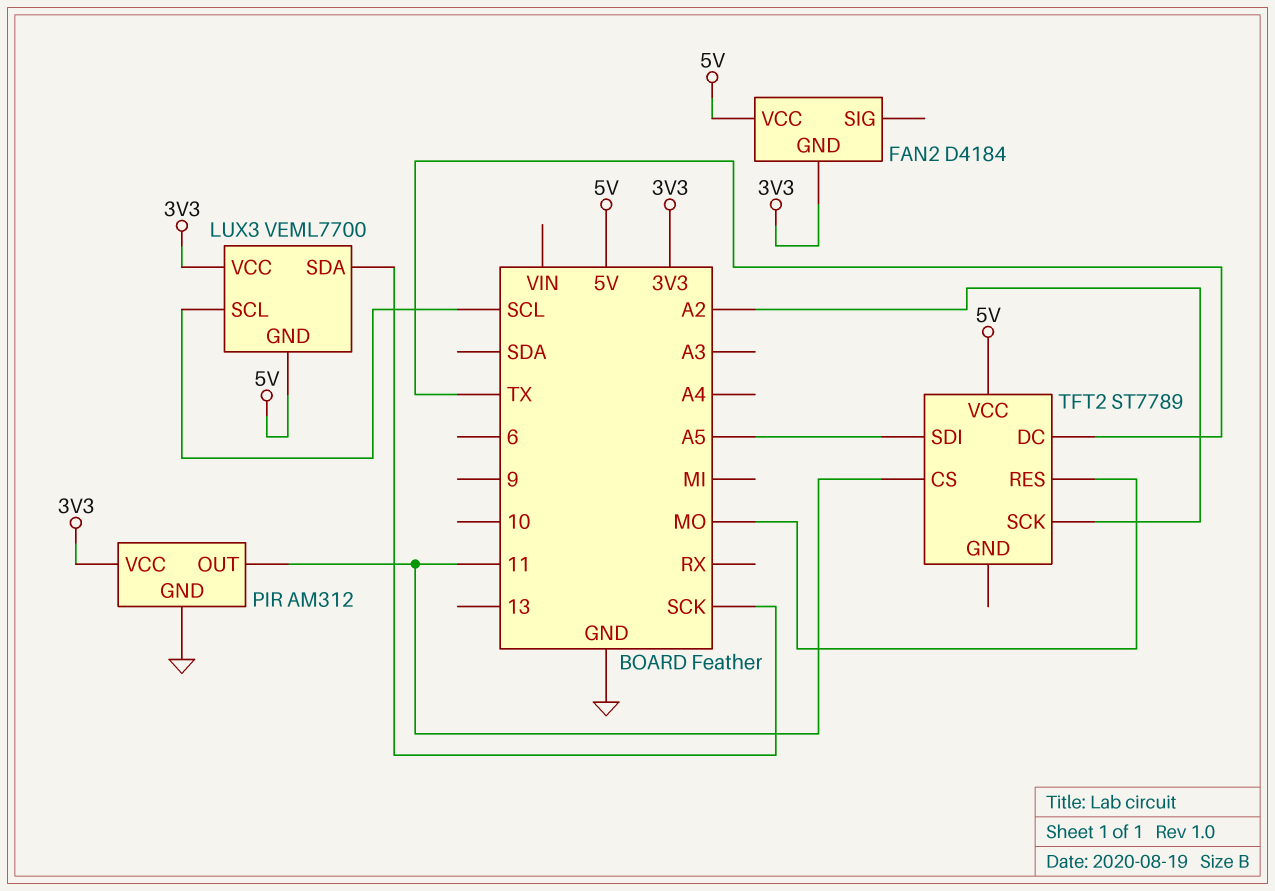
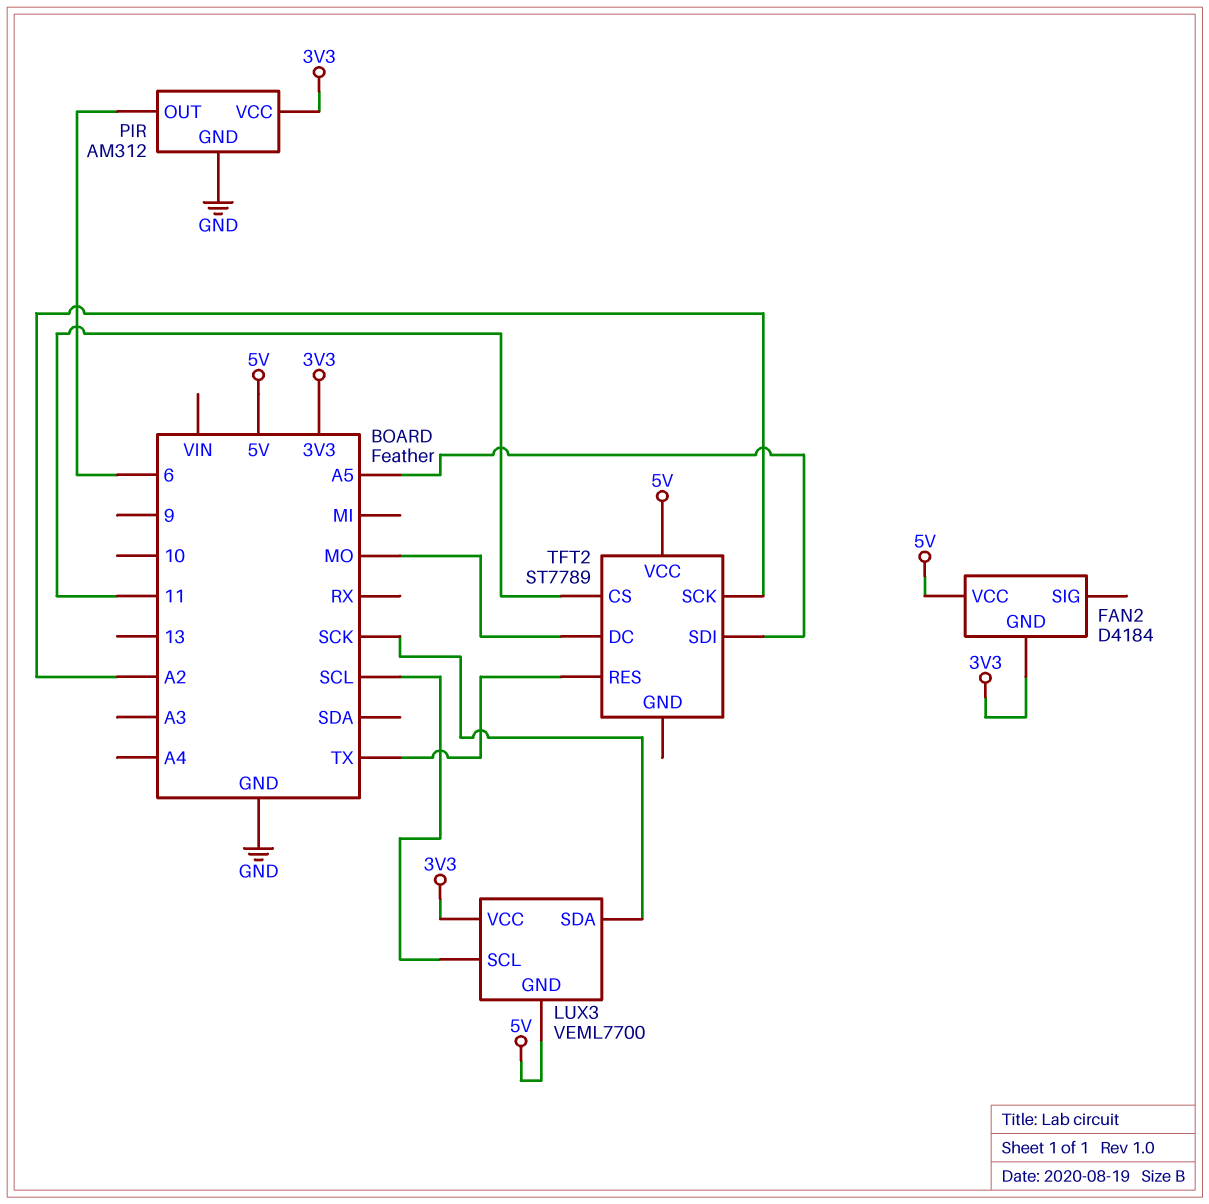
PIR pin OUT: 11 -> 6
TFT2 pin DC: TX -> MO
TFT2 pin RES: MO -> TX

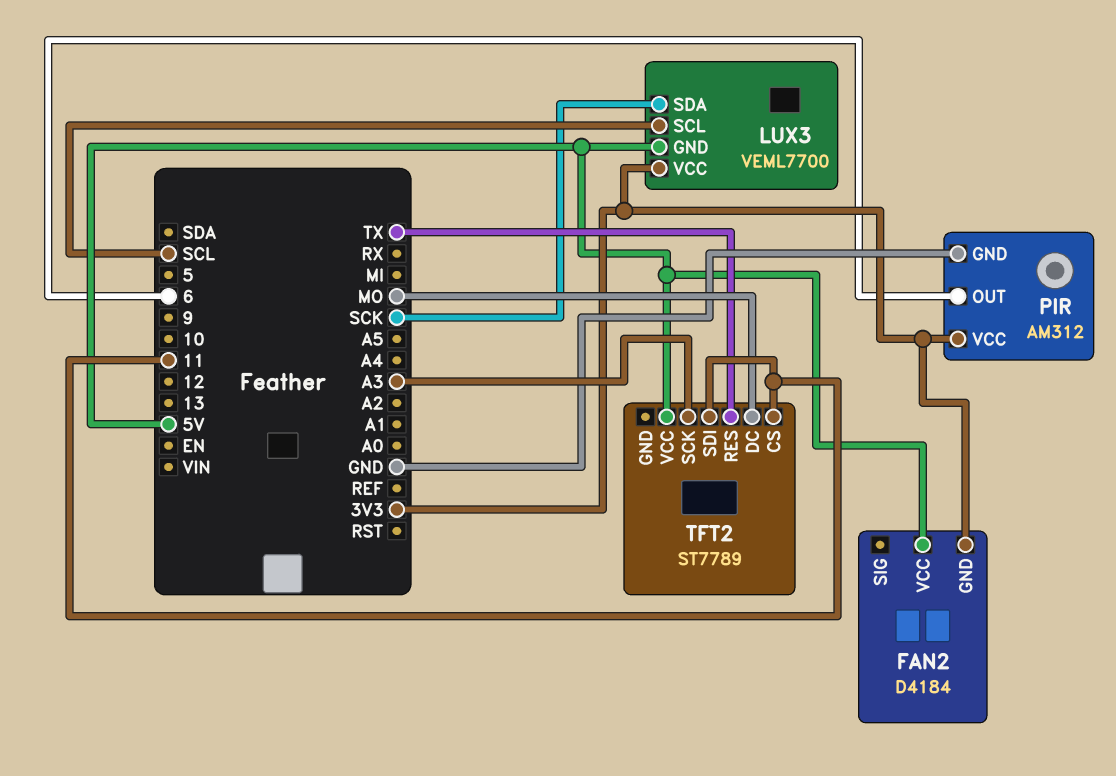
TFT2 pin SCK: A2 -> A3
TFT2 pin SDI: A5 -> 11

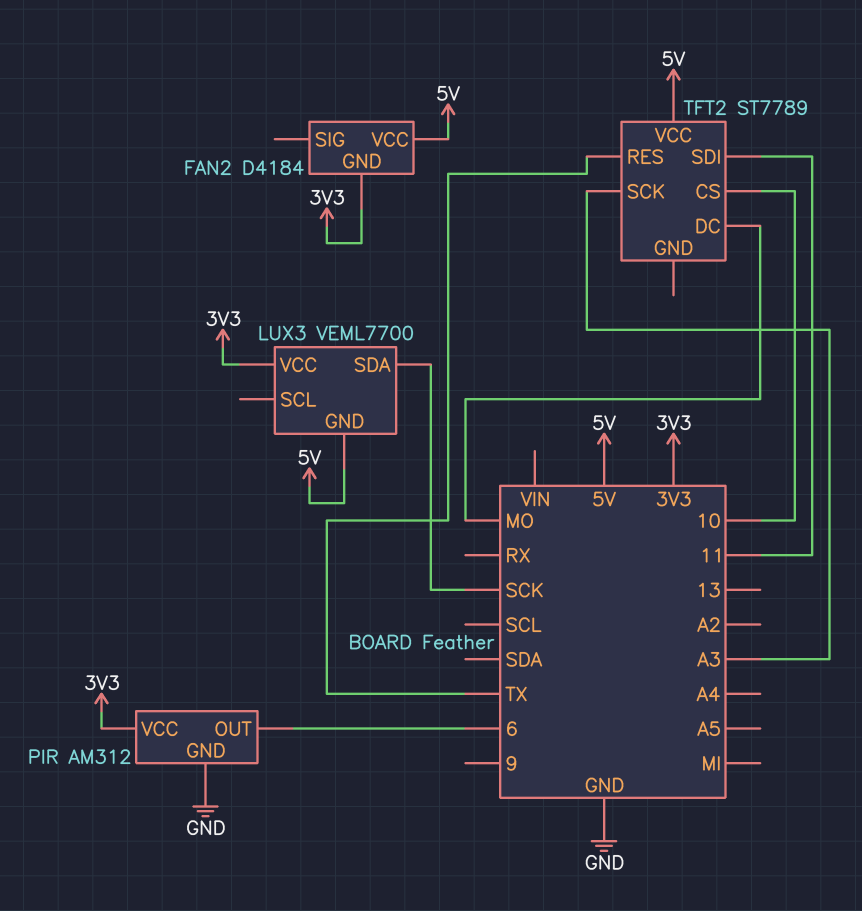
LUX3 pin SCL: SCL -> none
TFT2 pin CS: 11 -> 10

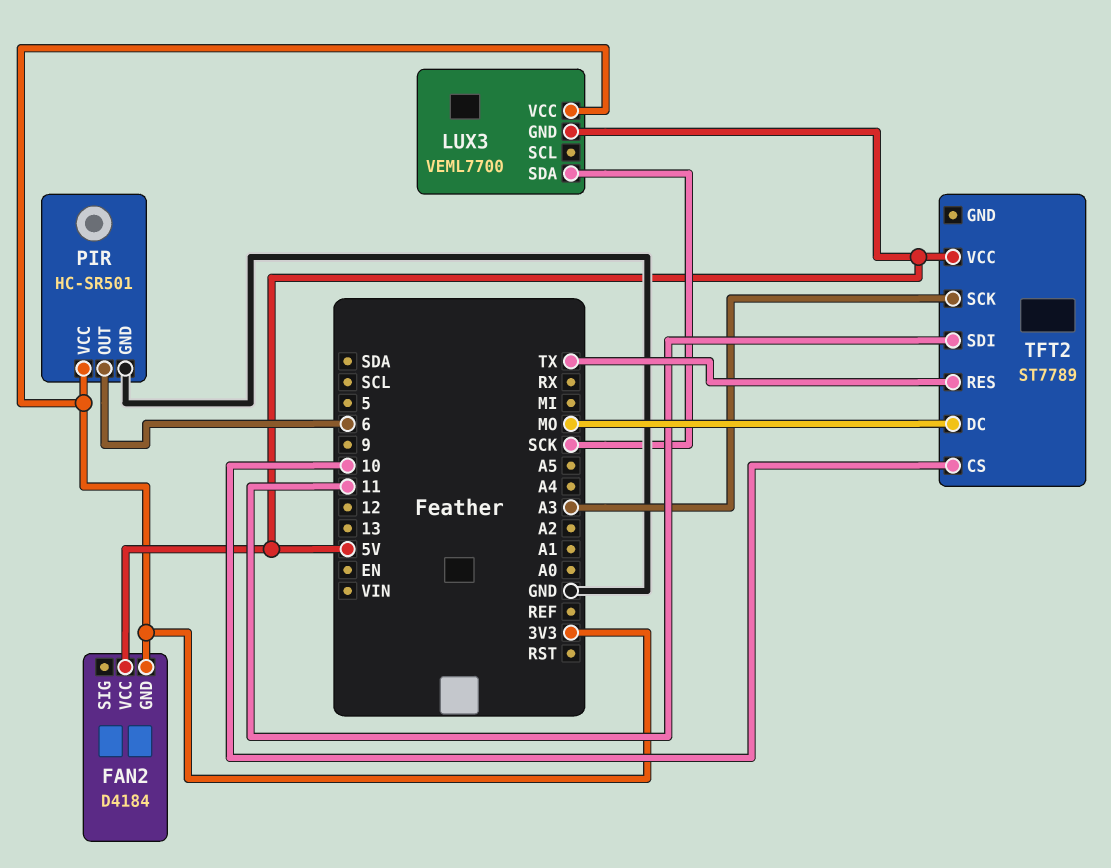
PIR: AM312 -> HC-SR501

